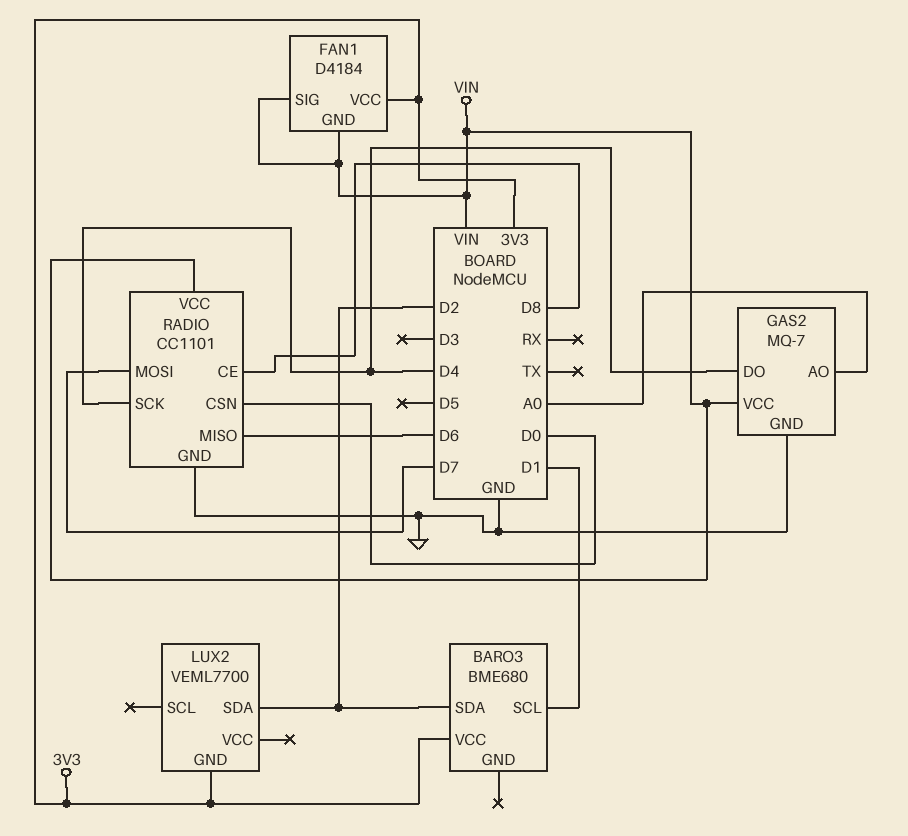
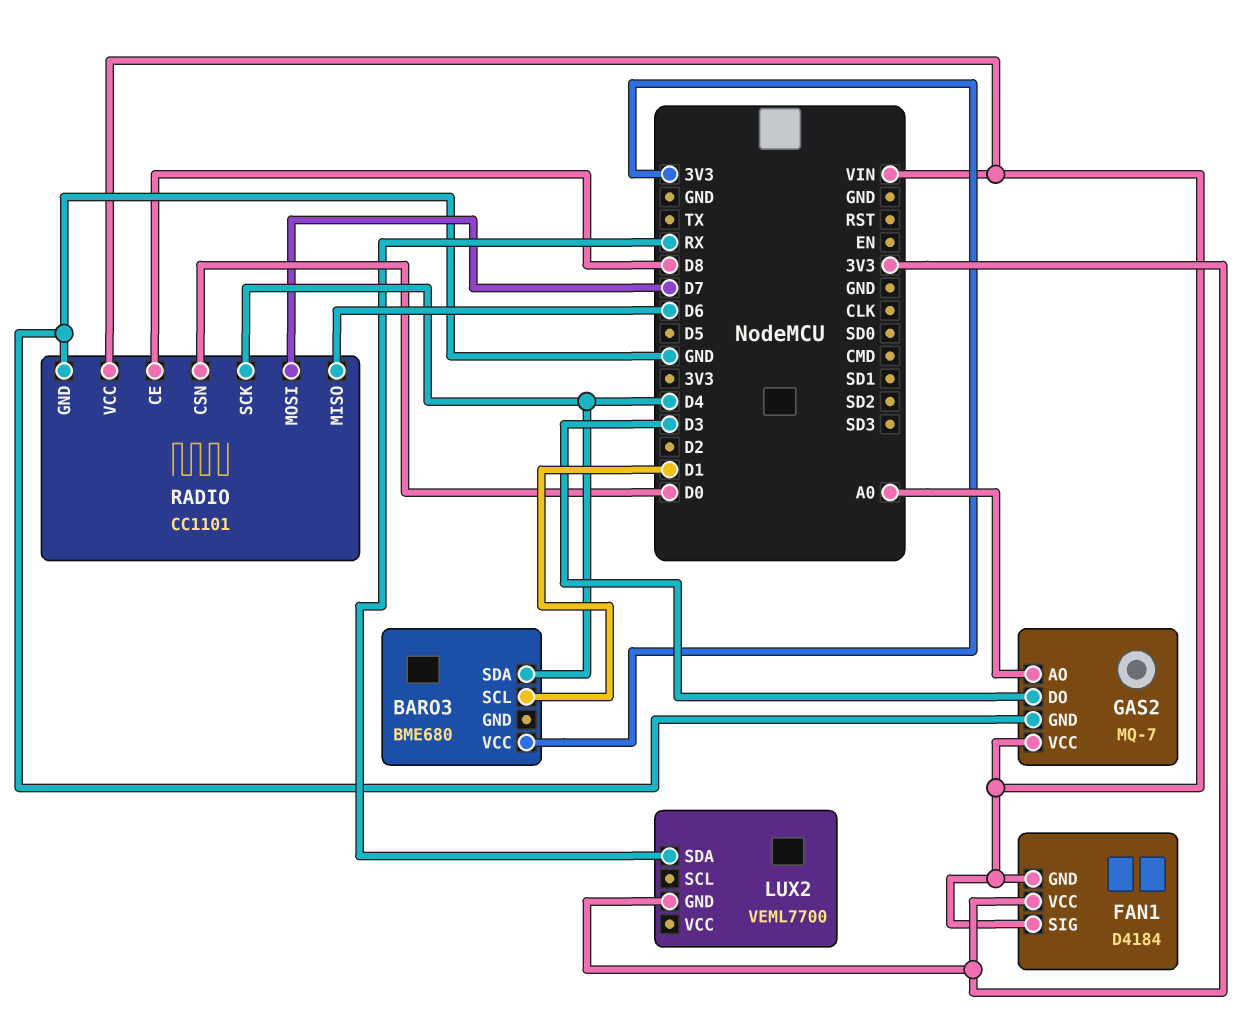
BARO3 pin SDA: D2 -> D4
GAS2 pin DO: D4 -> D3
LUX2 pin SDA: D2 -> RX

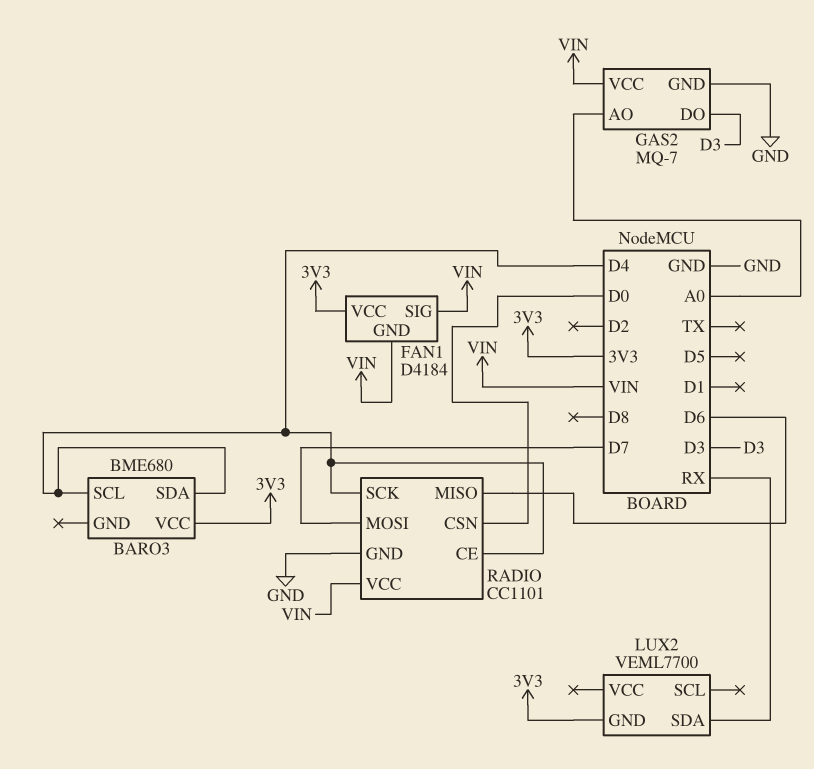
BARO3 pin SCL: D1 -> D4
RADIO pin CE: D8 -> D4

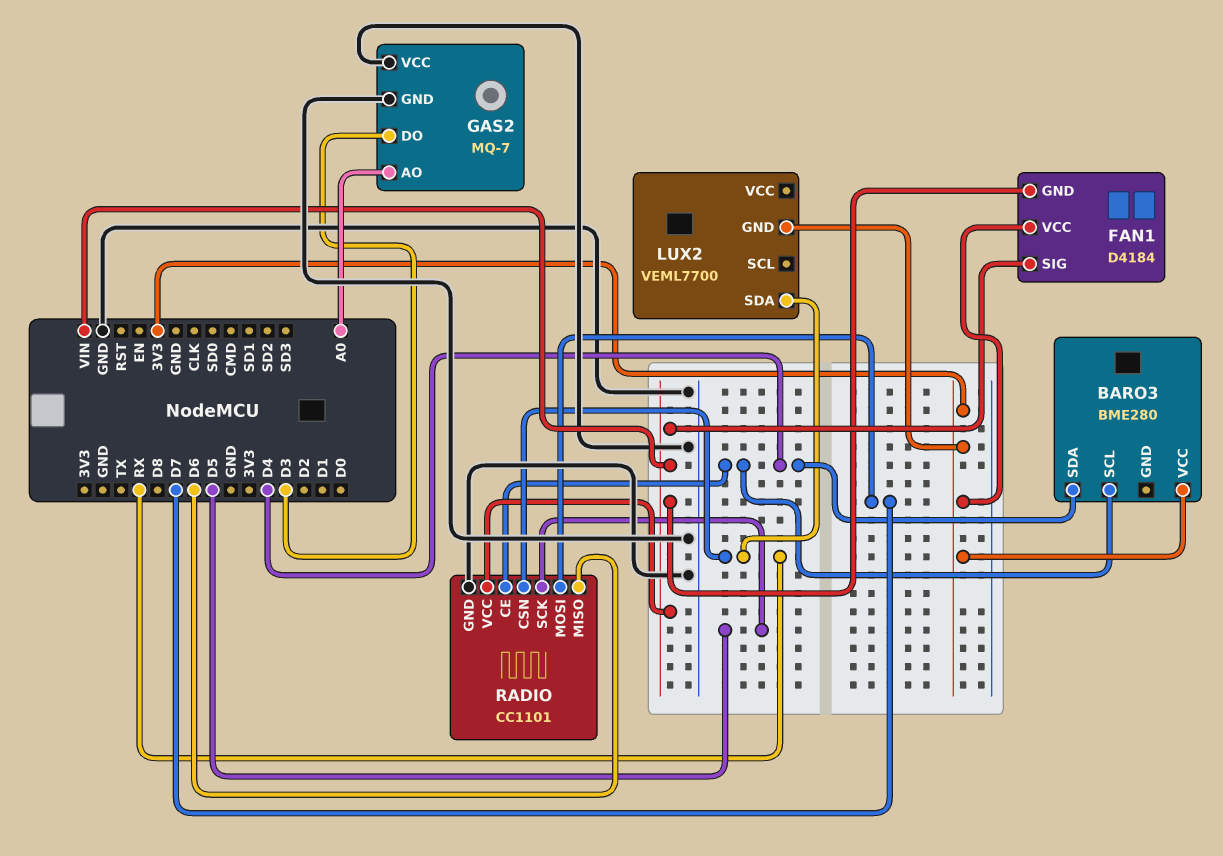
BARO3: BME680 -> BME280
GAS2 pin VCC: VIN -> GND
RADIO pin CSN: D0 -> RX
RADIO pin SCK: D4 -> D5

